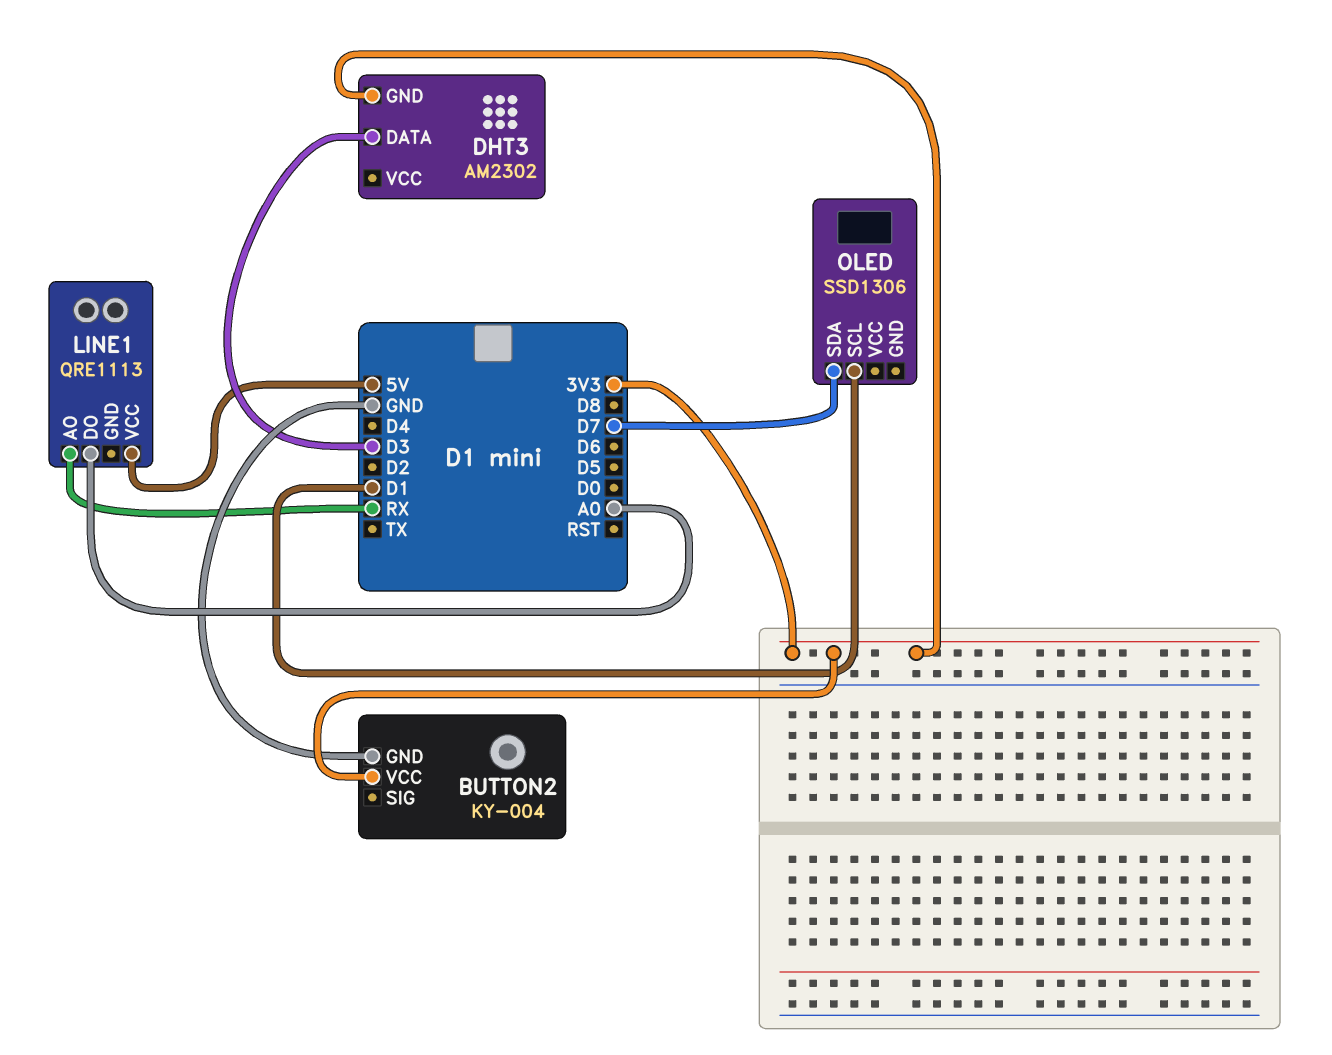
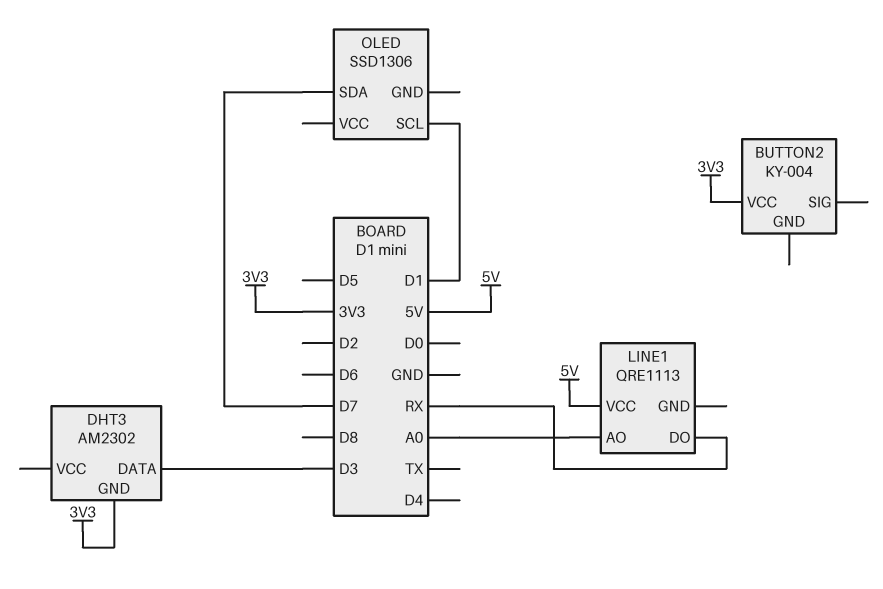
BUTTON2 pin GND: GND -> none
LINE1 pin AO: RX -> A0
LINE1 pin DO: A0 -> RX

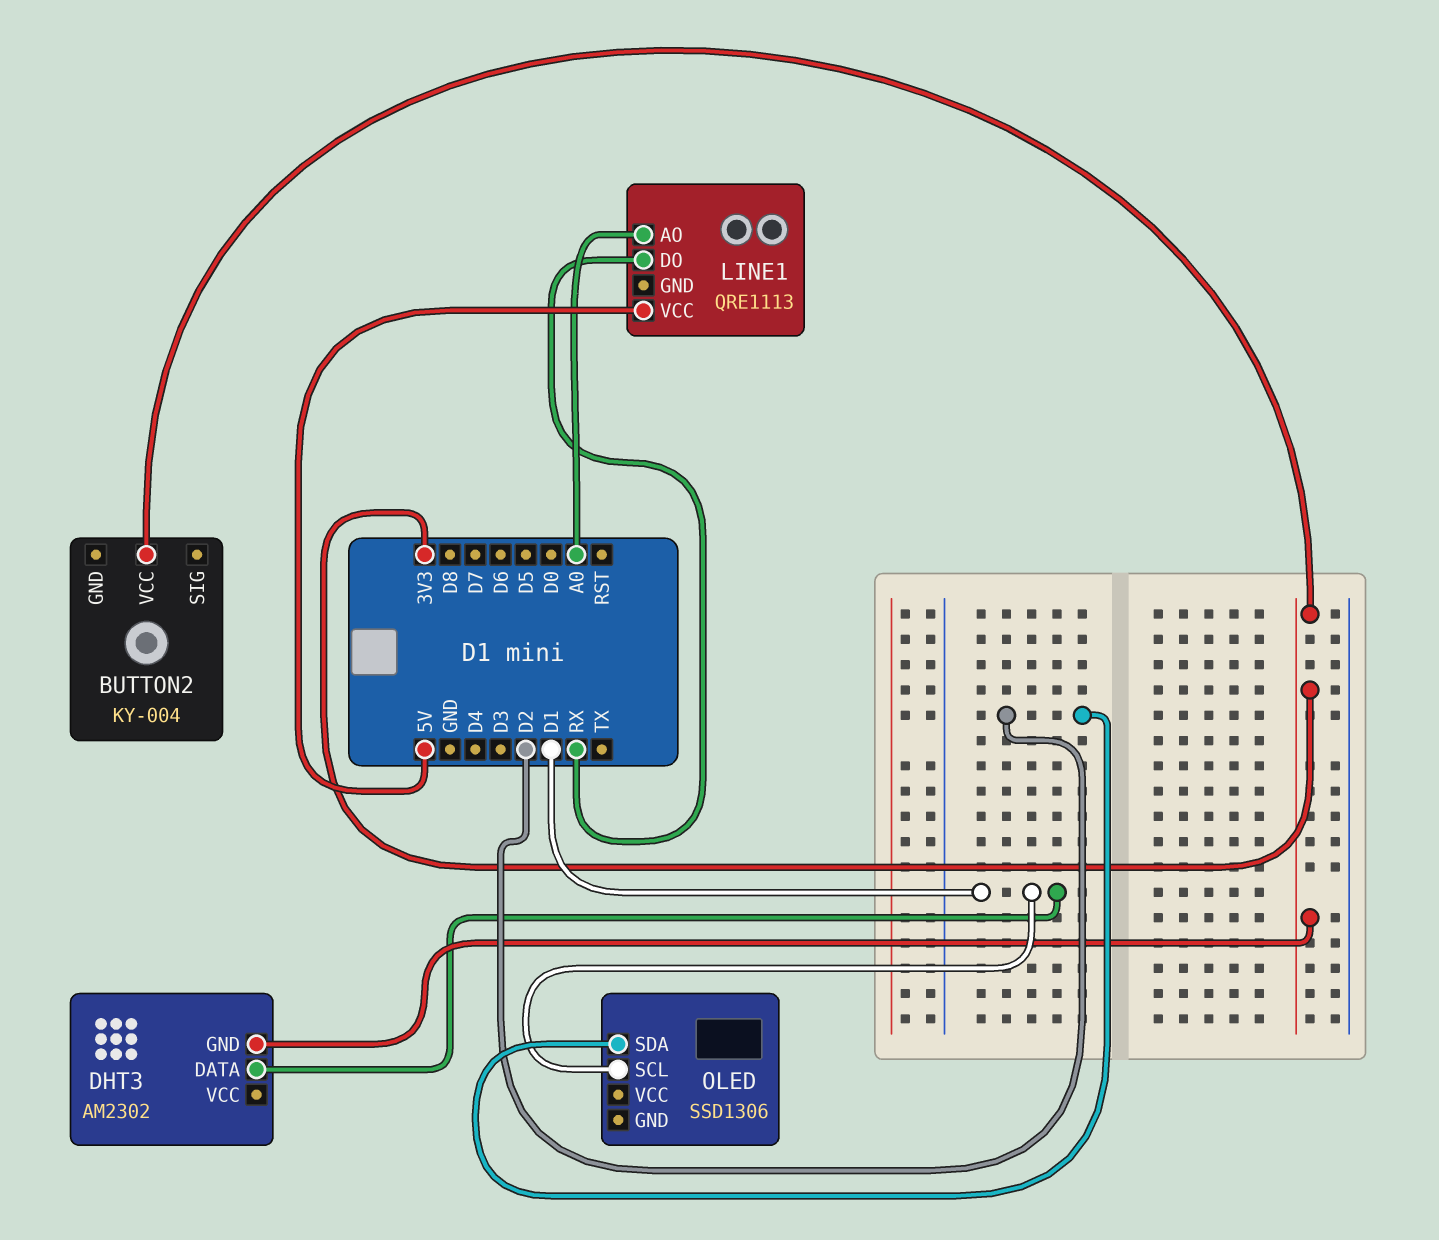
DHT3 pin DATA: D3 -> D1
OLED pin SDA: D7 -> D2

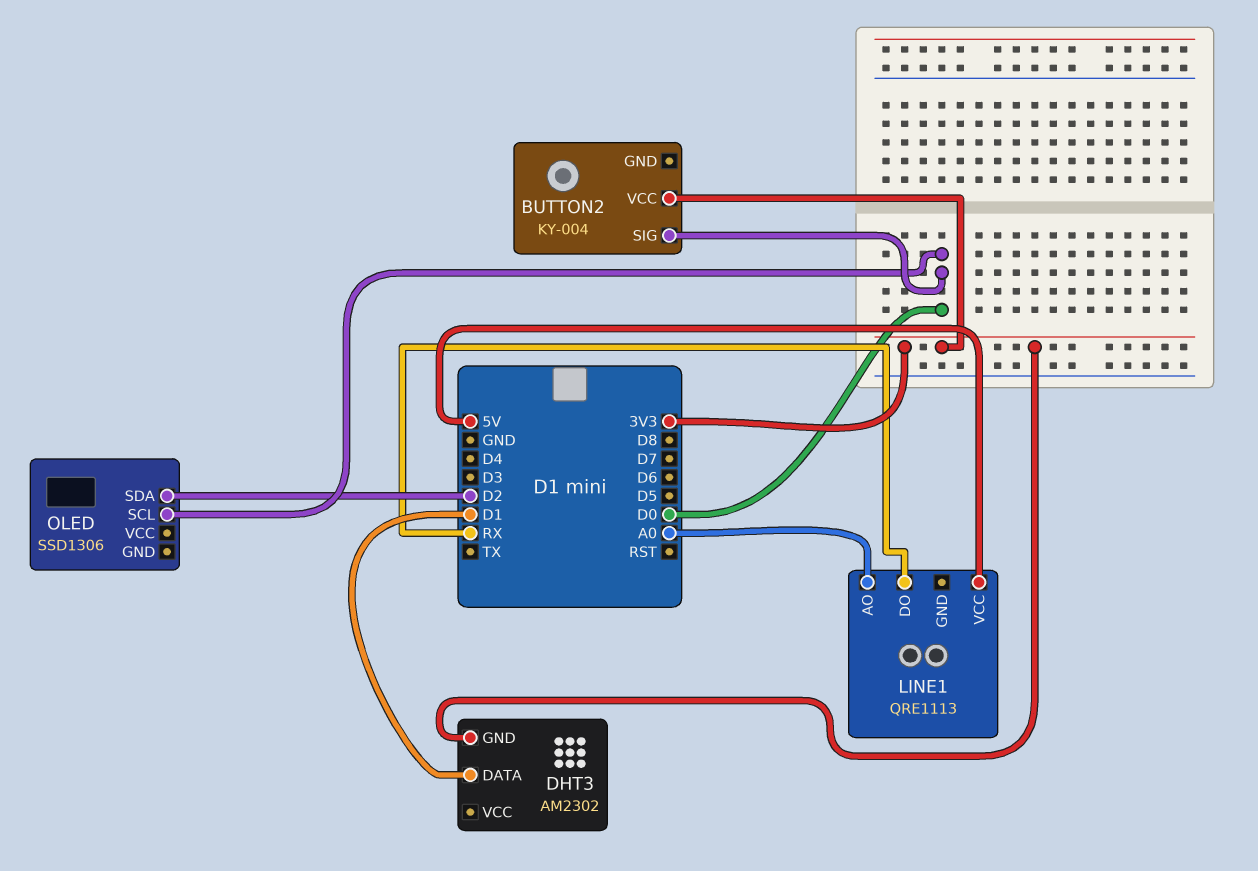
BUTTON2 pin SIG: none -> D0
OLED pin SCL: D1 -> D0

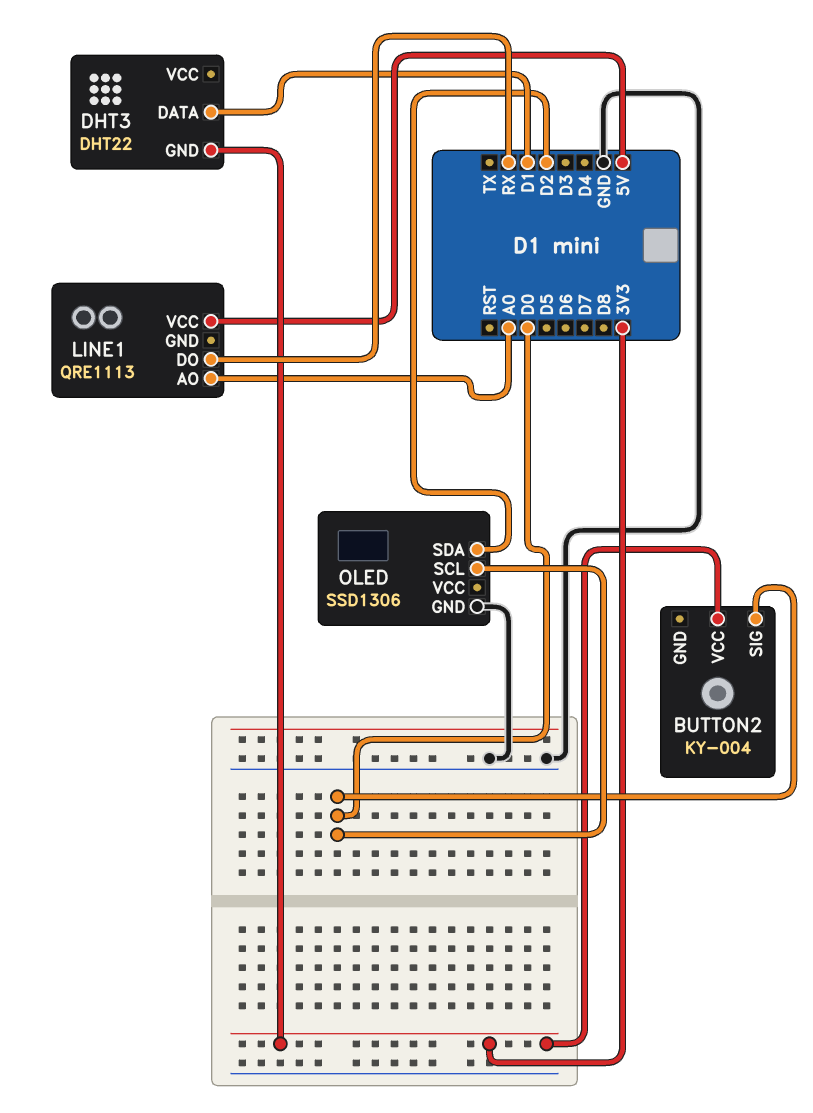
DHT3: AM2302 -> DHT22
OLED pin GND: none -> GND

